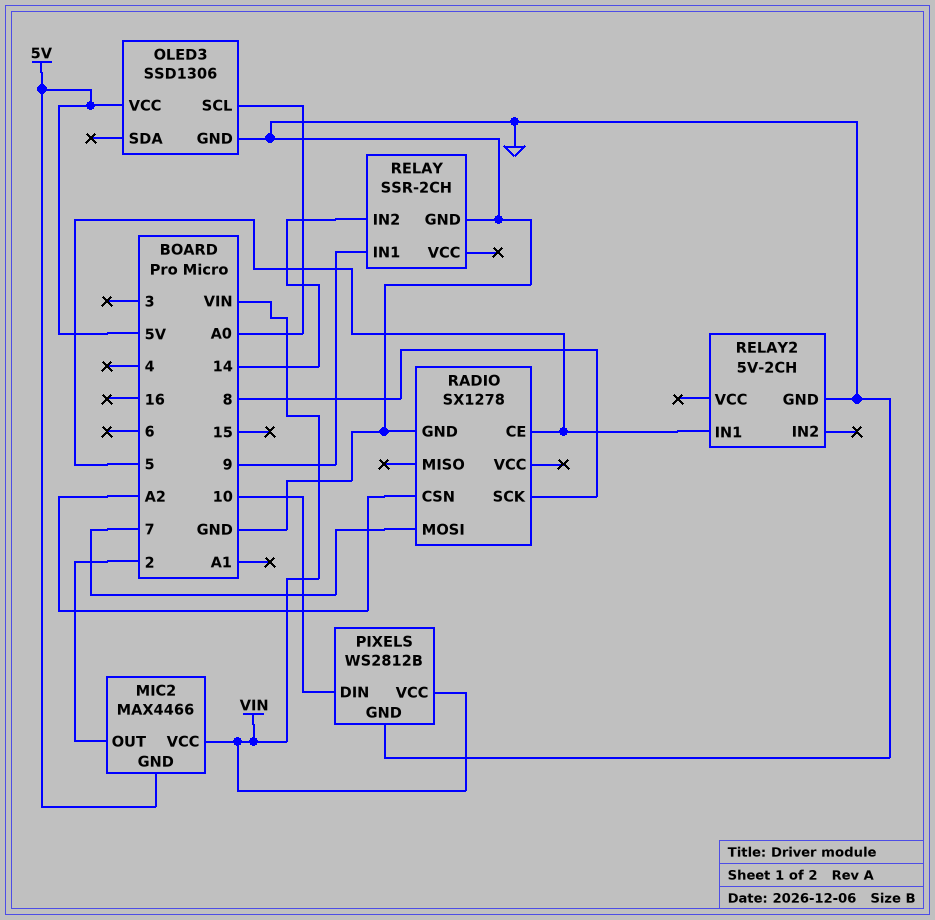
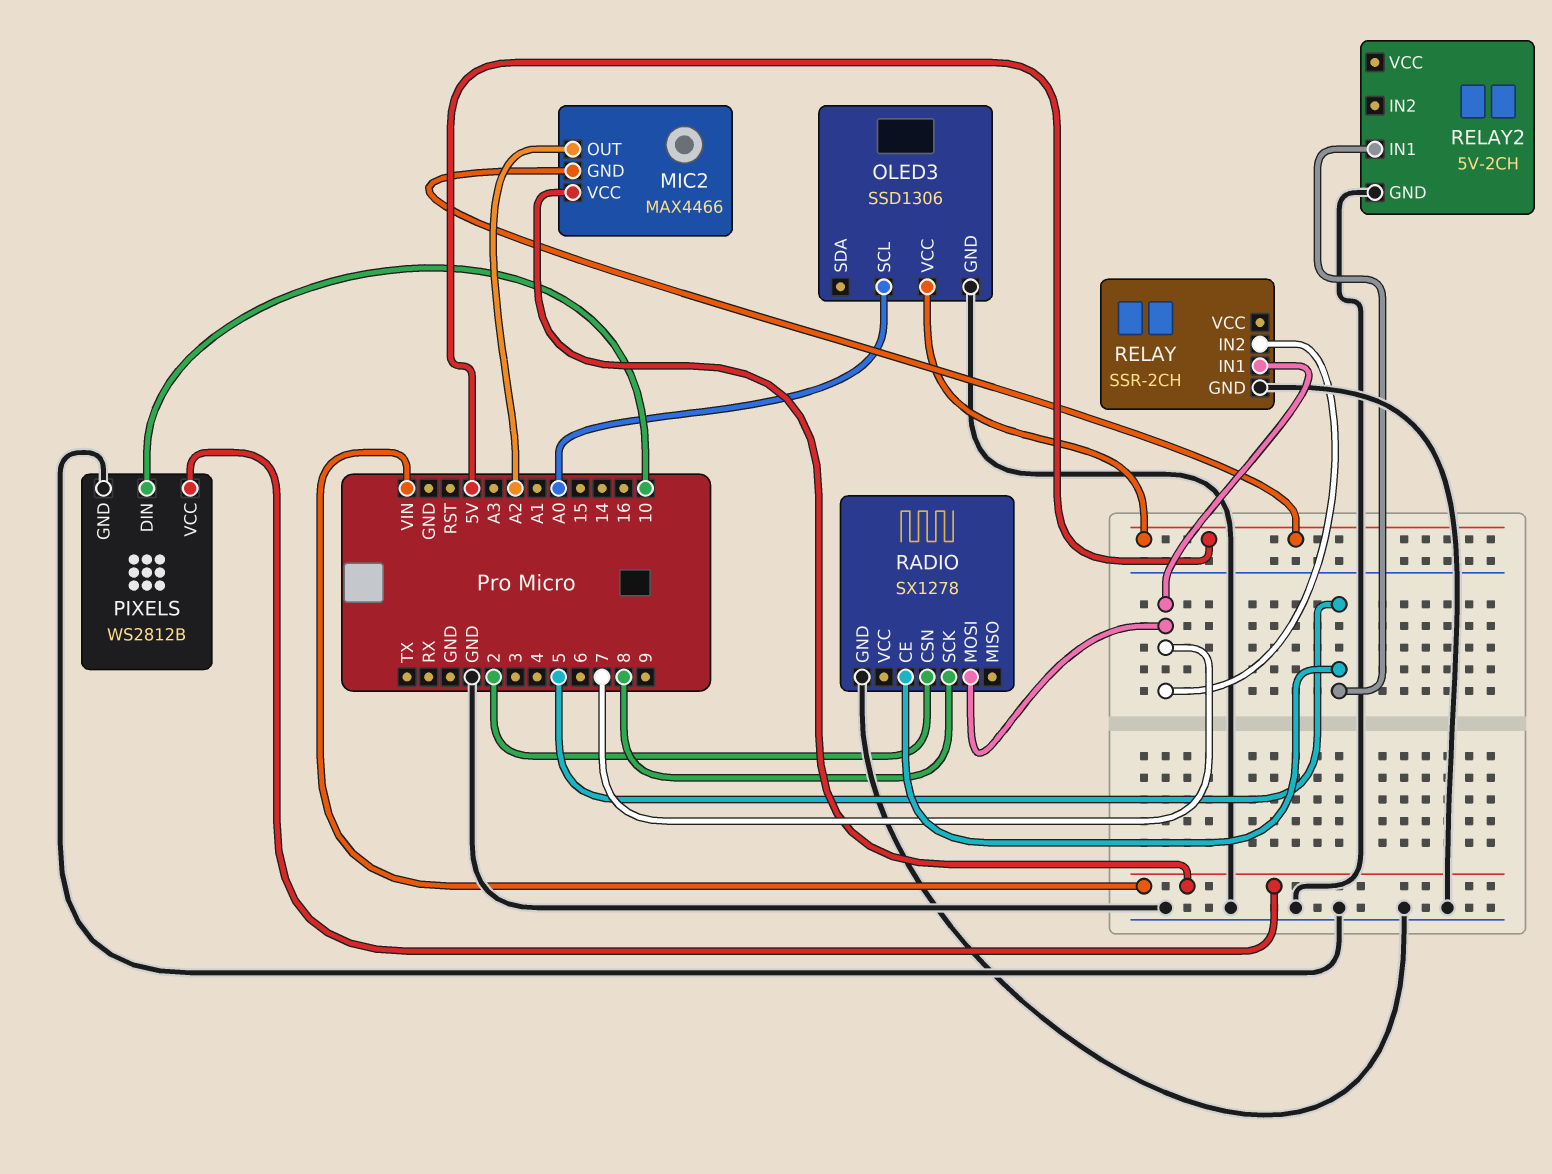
MIC2 pin OUT: 2 -> A2
RADIO pin CSN: A2 -> 2
RELAY pin IN1: 9 -> 7
RELAY pin IN2: 14 -> 7

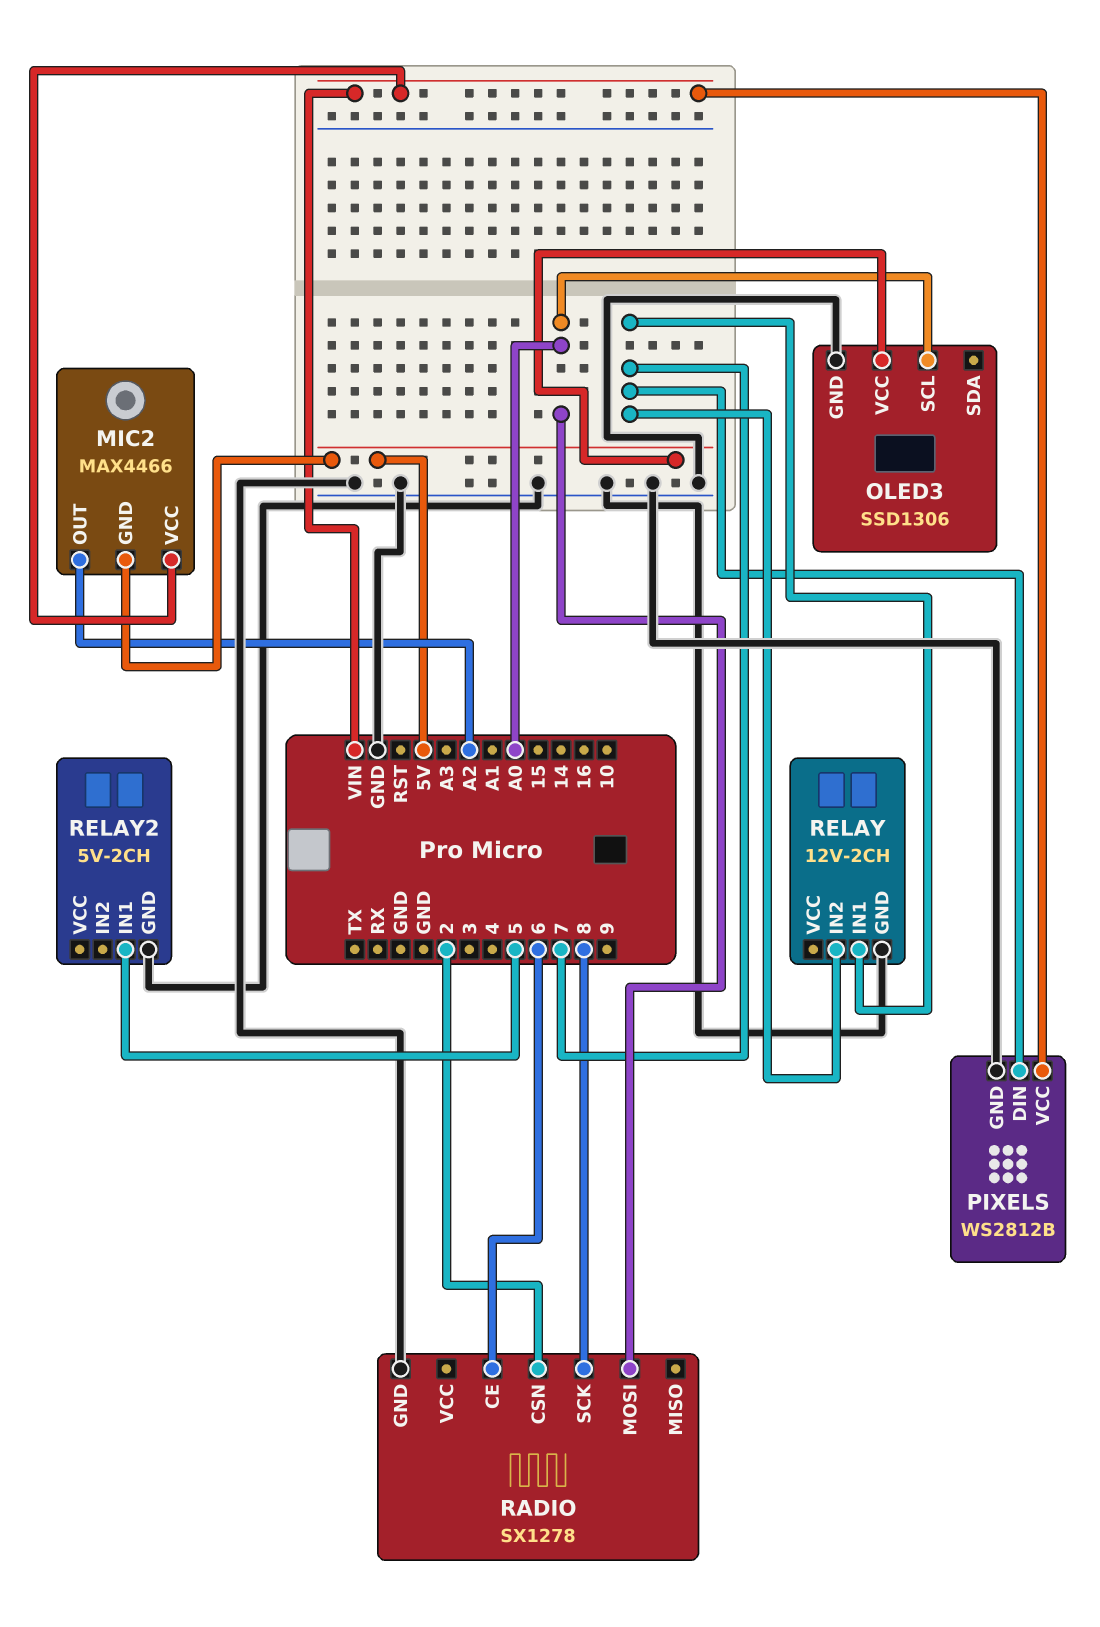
PIXELS pin DIN: 10 -> 7
RADIO pin CE: 5 -> 6
RADIO pin MOSI: 7 -> A0
RELAY: SSR-2CH -> 12V-2CH

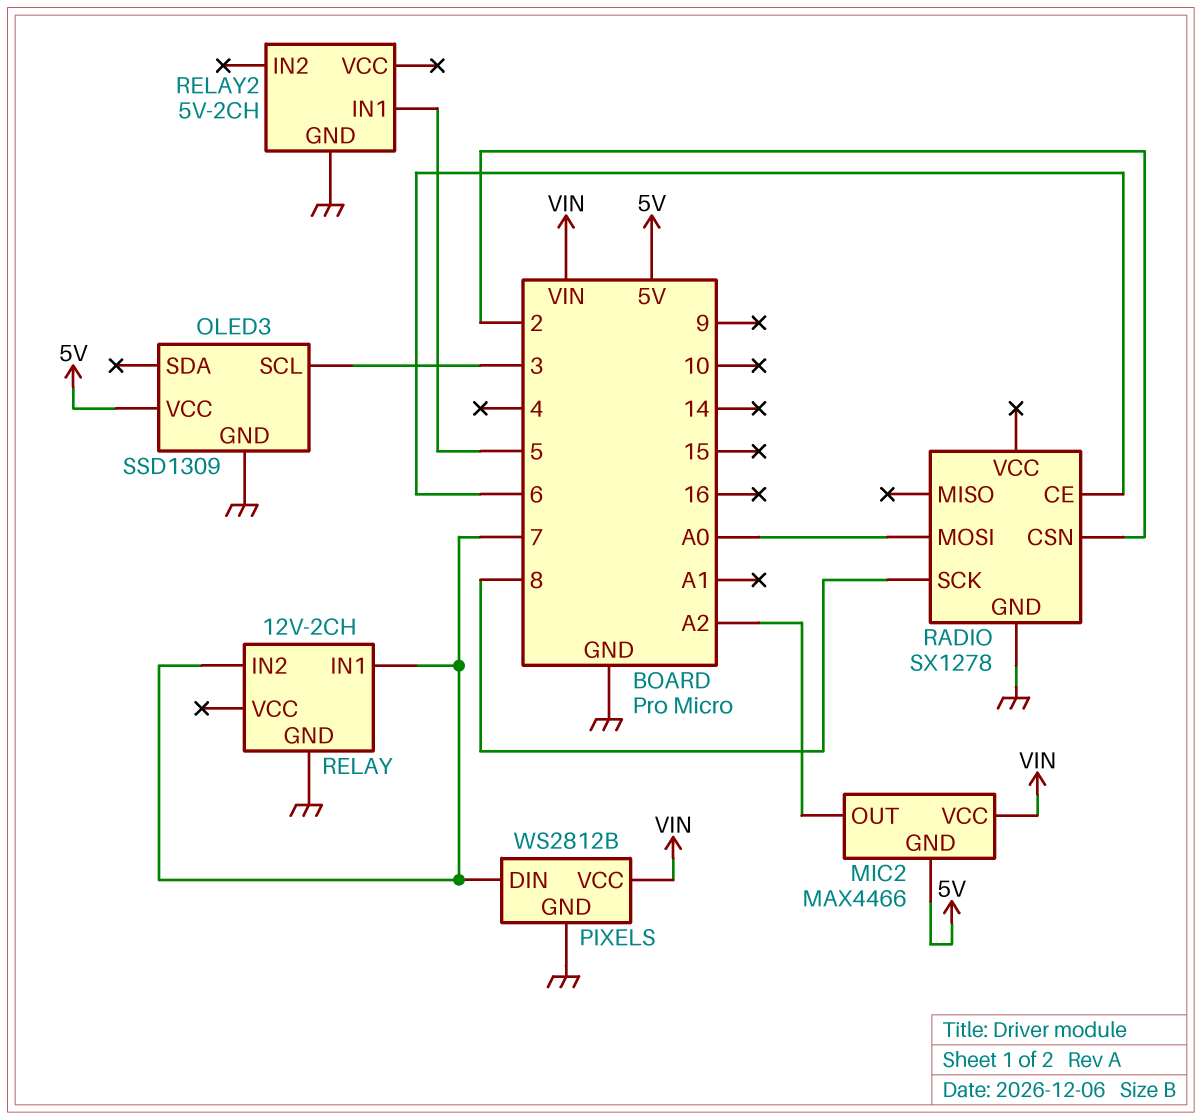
OLED3: SSD1306 -> SSD1309
OLED3 pin SCL: A0 -> 3

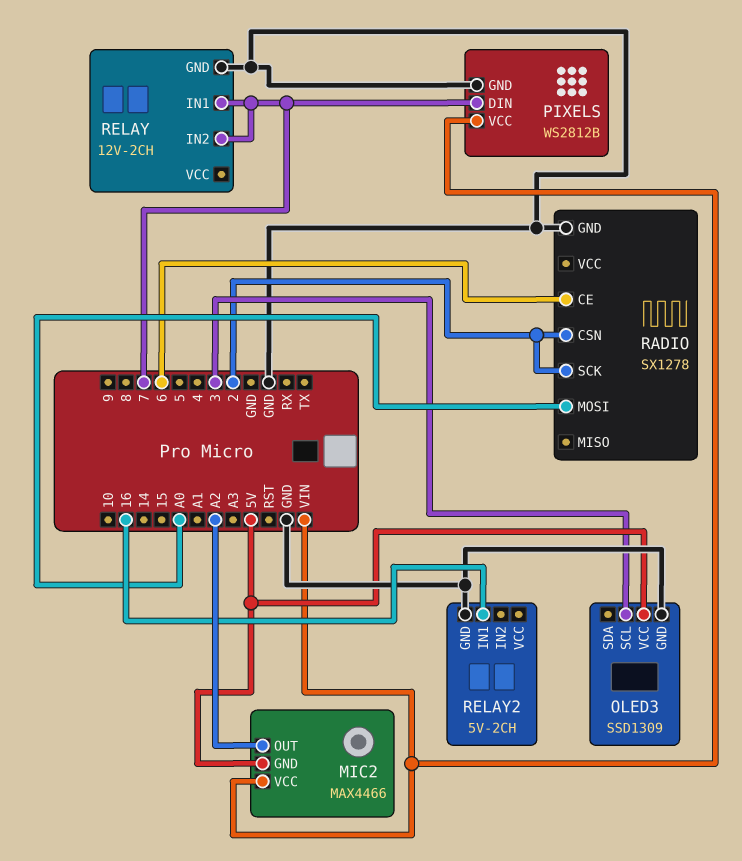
RADIO pin SCK: 8 -> 2
RELAY2 pin IN1: 5 -> 16

